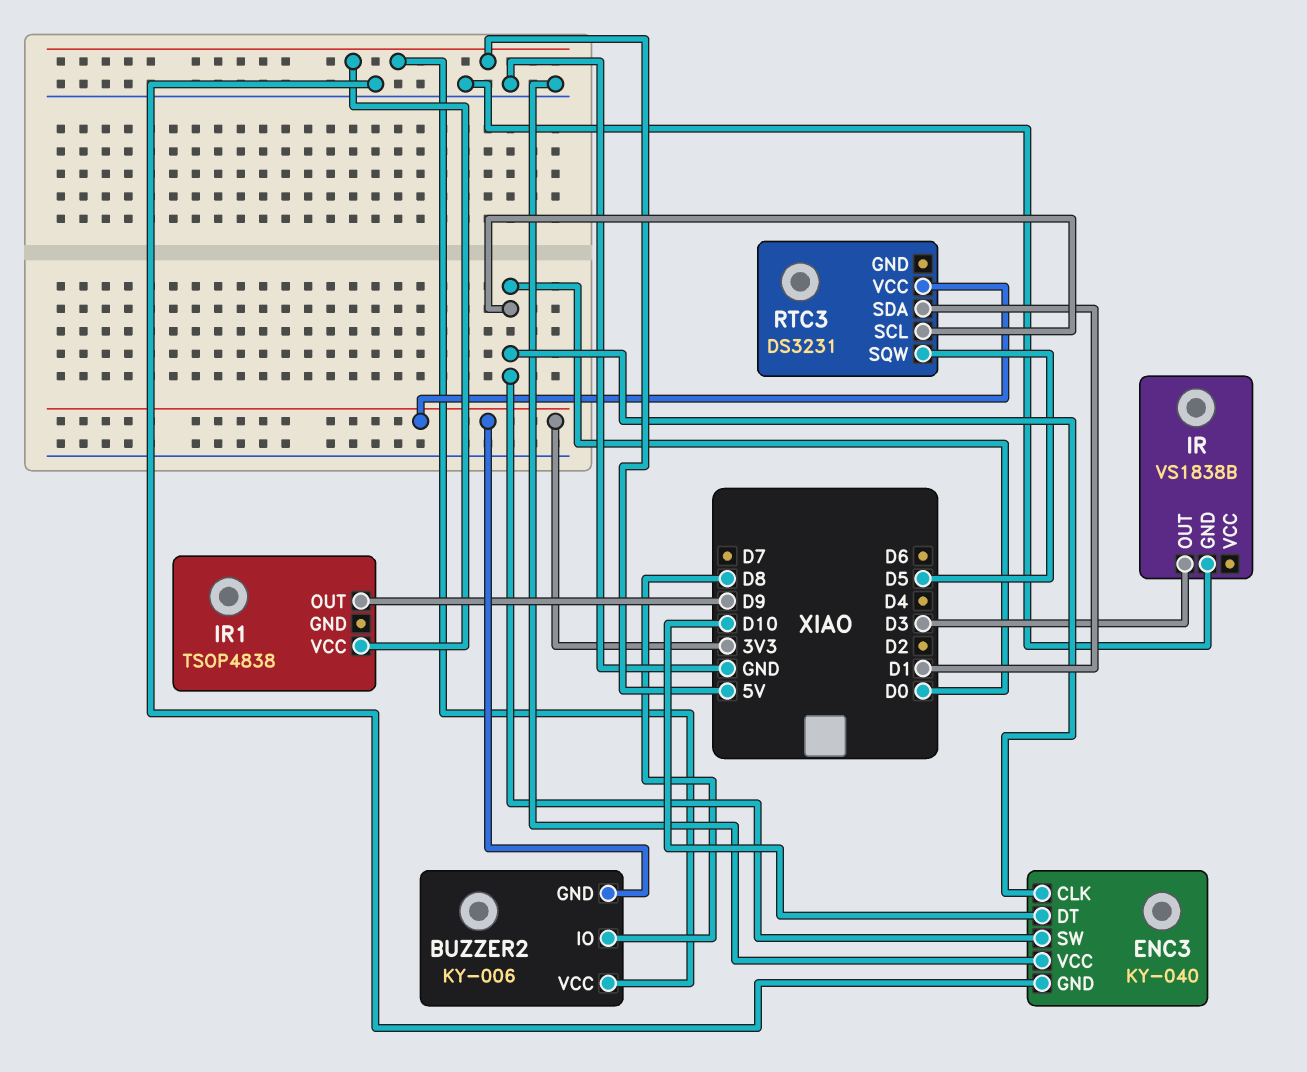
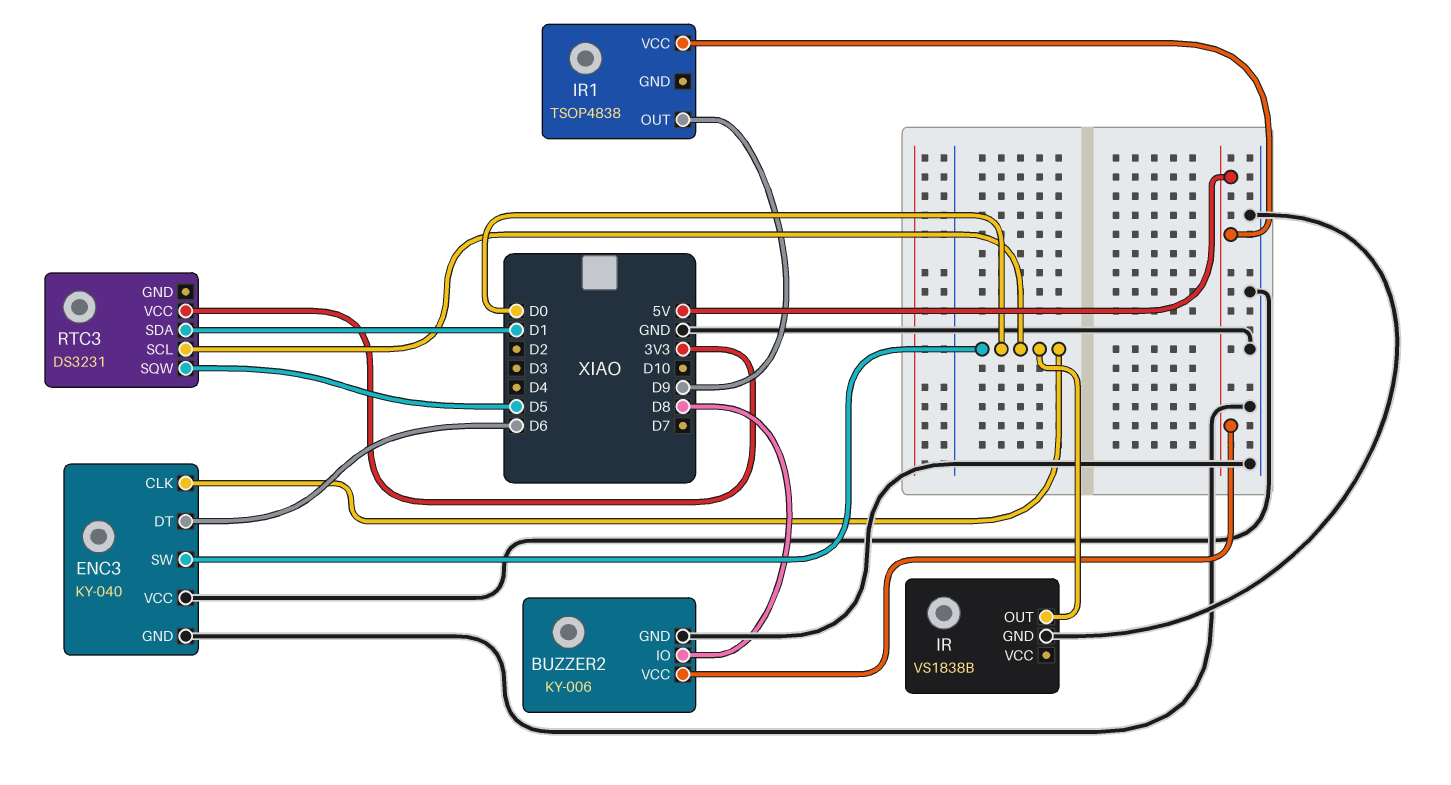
BUZZER2 pin GND: 3V3 -> GND
ENC3 pin DT: D10 -> D6
IR pin OUT: D3 -> D0

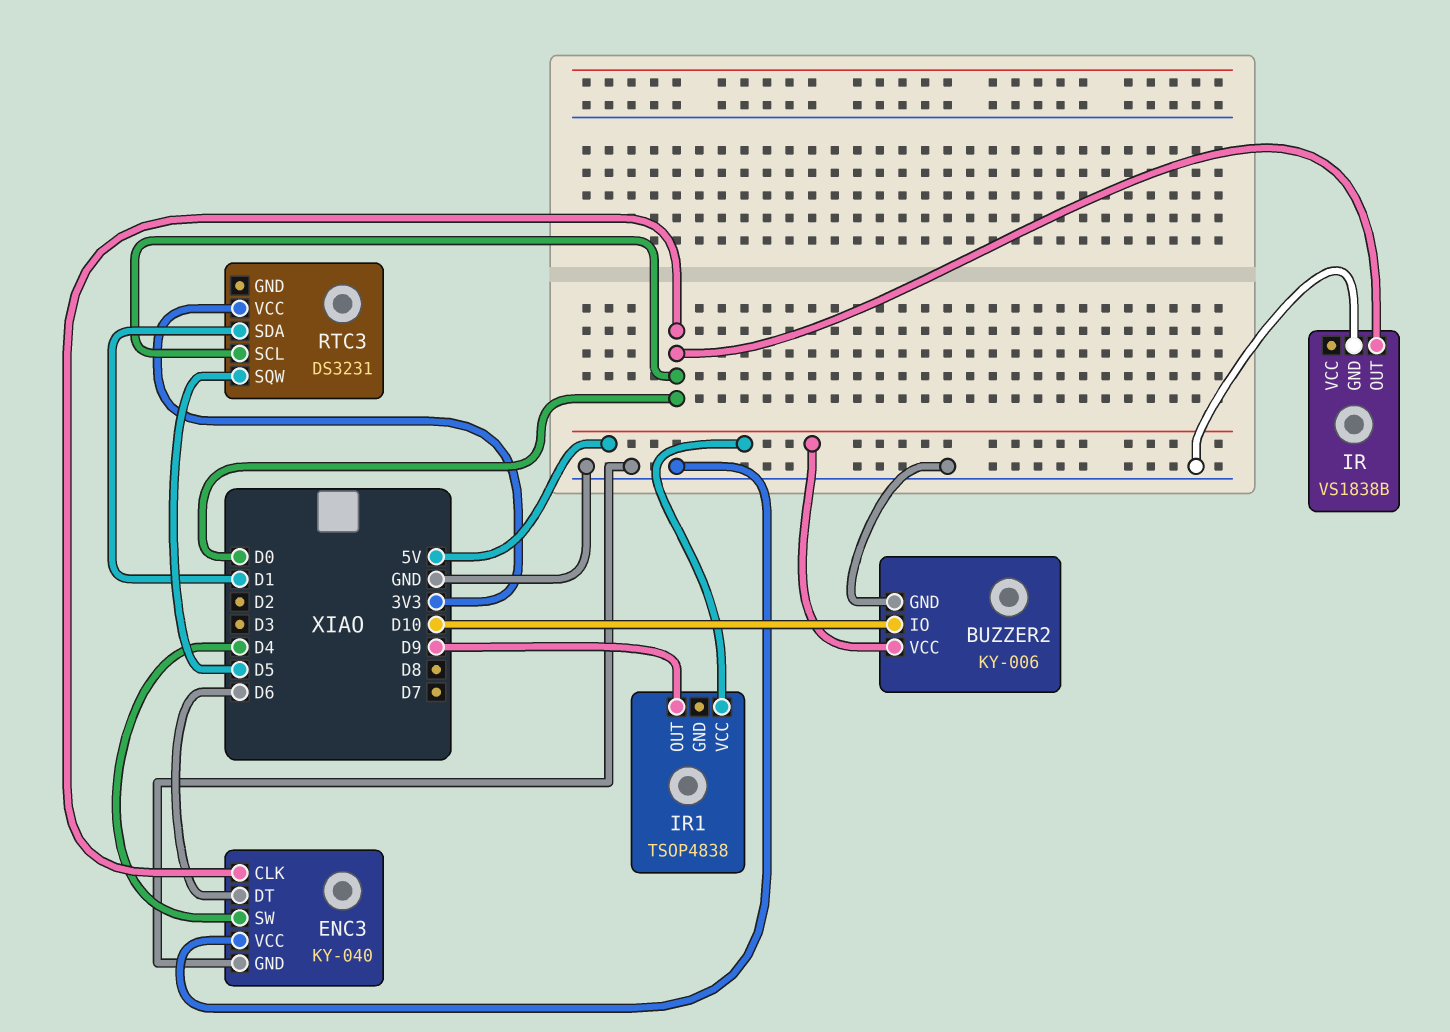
BUZZER2 pin IO: D8 -> D10
ENC3 pin SW: D0 -> D4

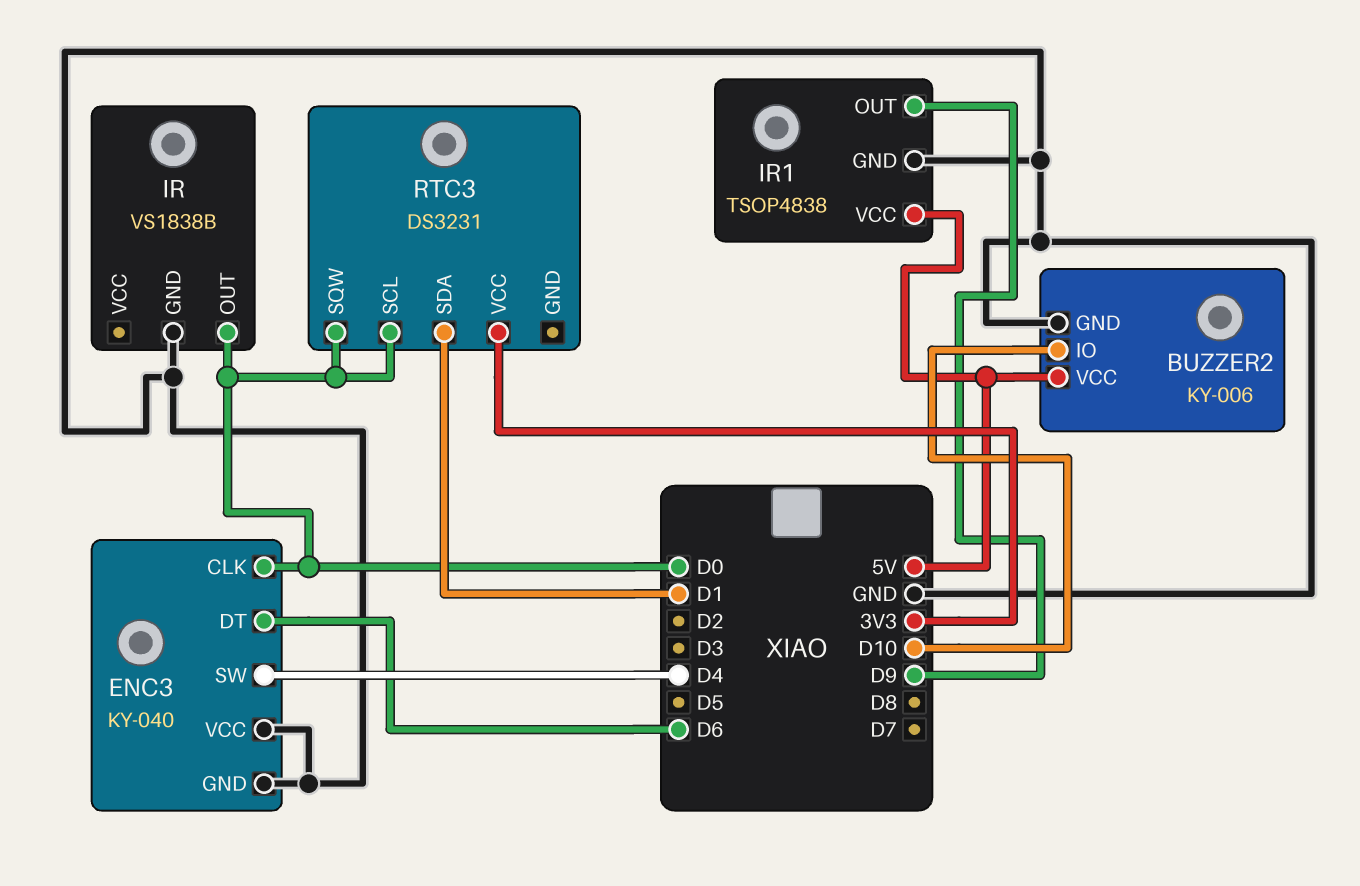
IR1 pin GND: none -> GND
RTC3 pin SQW: D5 -> D0

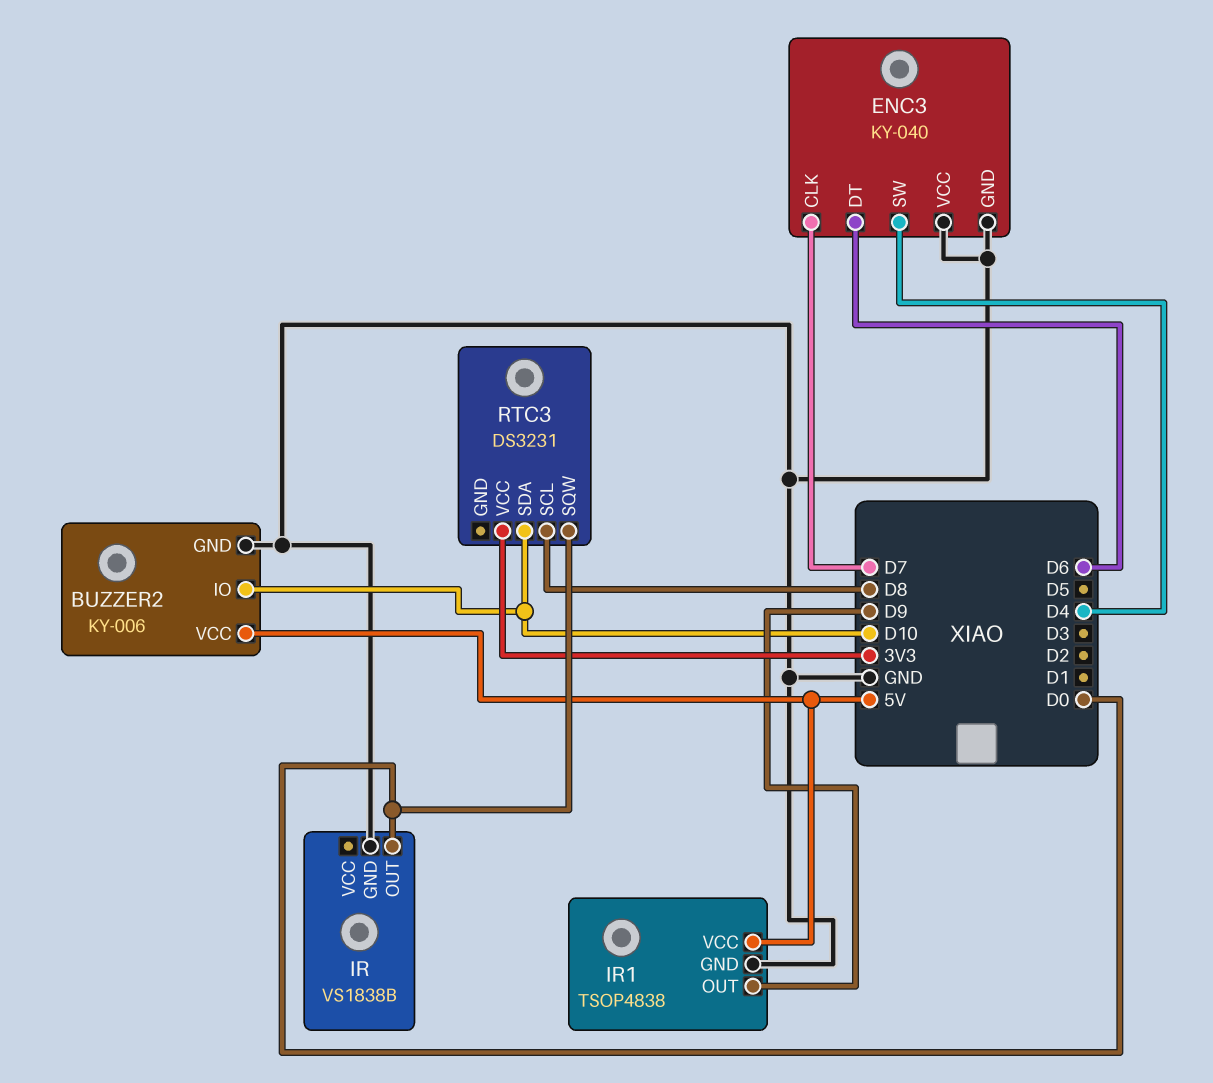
ENC3 pin CLK: D0 -> D7
RTC3 pin SCL: D0 -> D8
RTC3 pin SDA: D1 -> D10

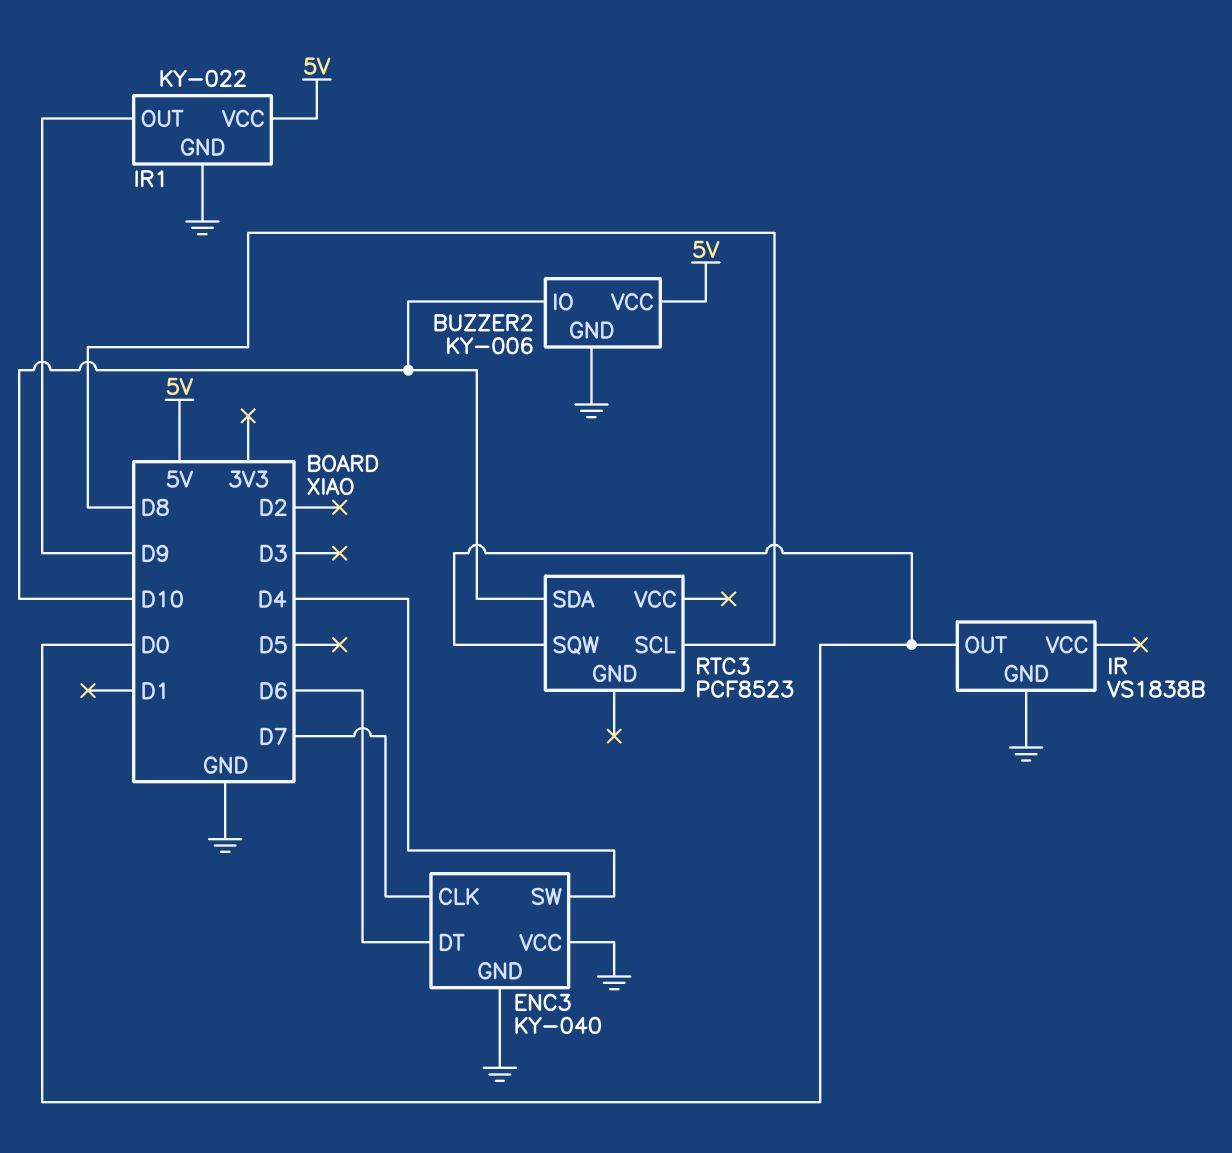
IR1: TSOP4838 -> KY-022
RTC3: DS3231 -> PCF8523
RTC3 pin VCC: 3V3 -> none

